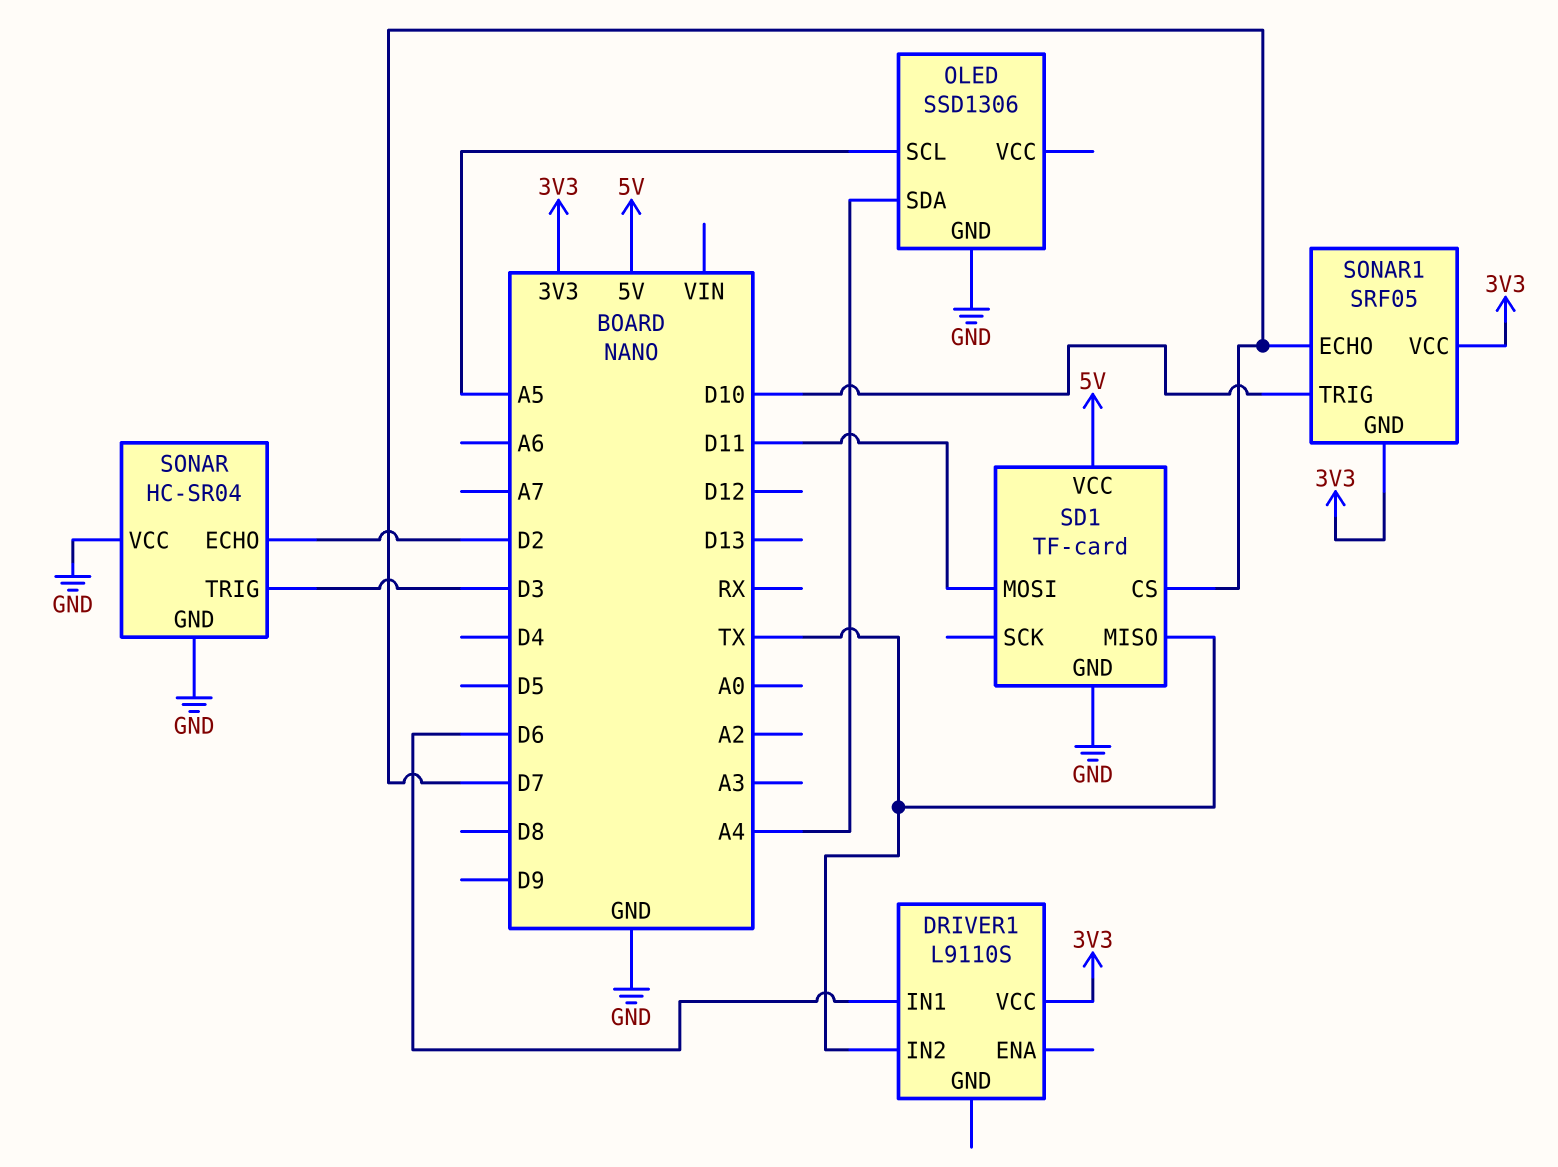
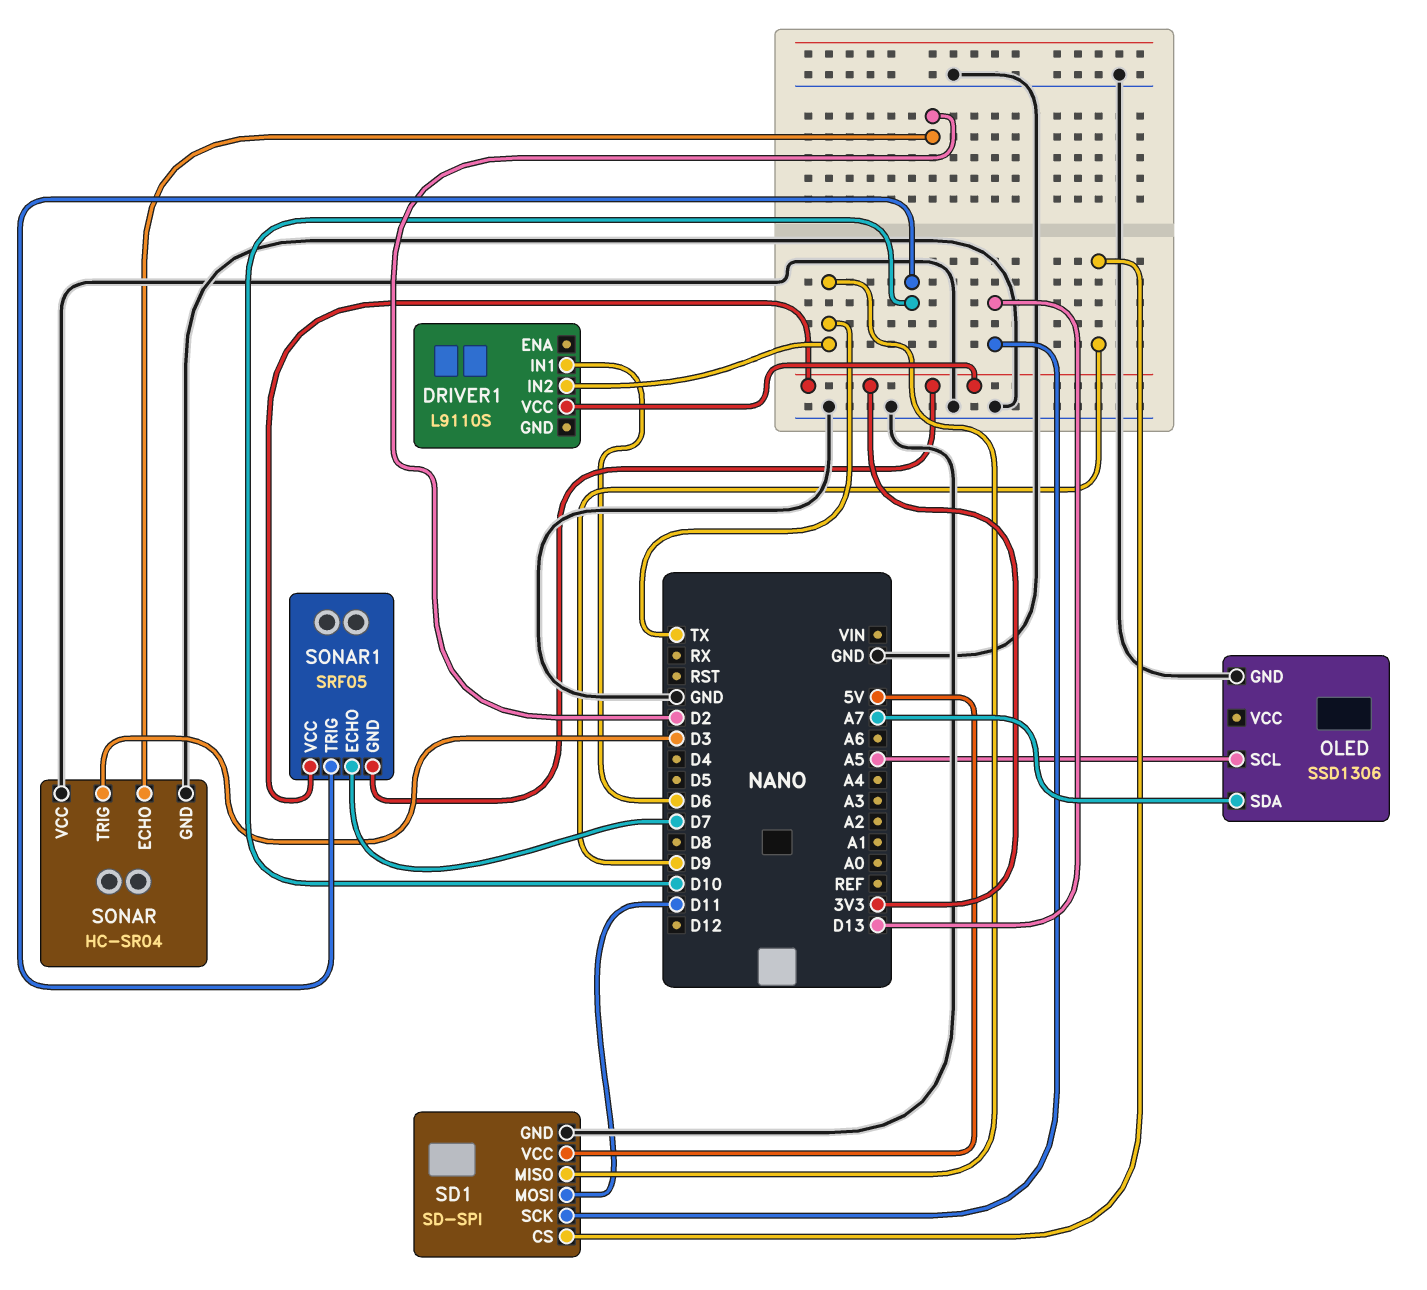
OLED pin SDA: A4 -> A7
SD1: TF-card -> SD-SPI
SD1 pin CS: D7 -> D9
SD1 pin SCK: none -> D13

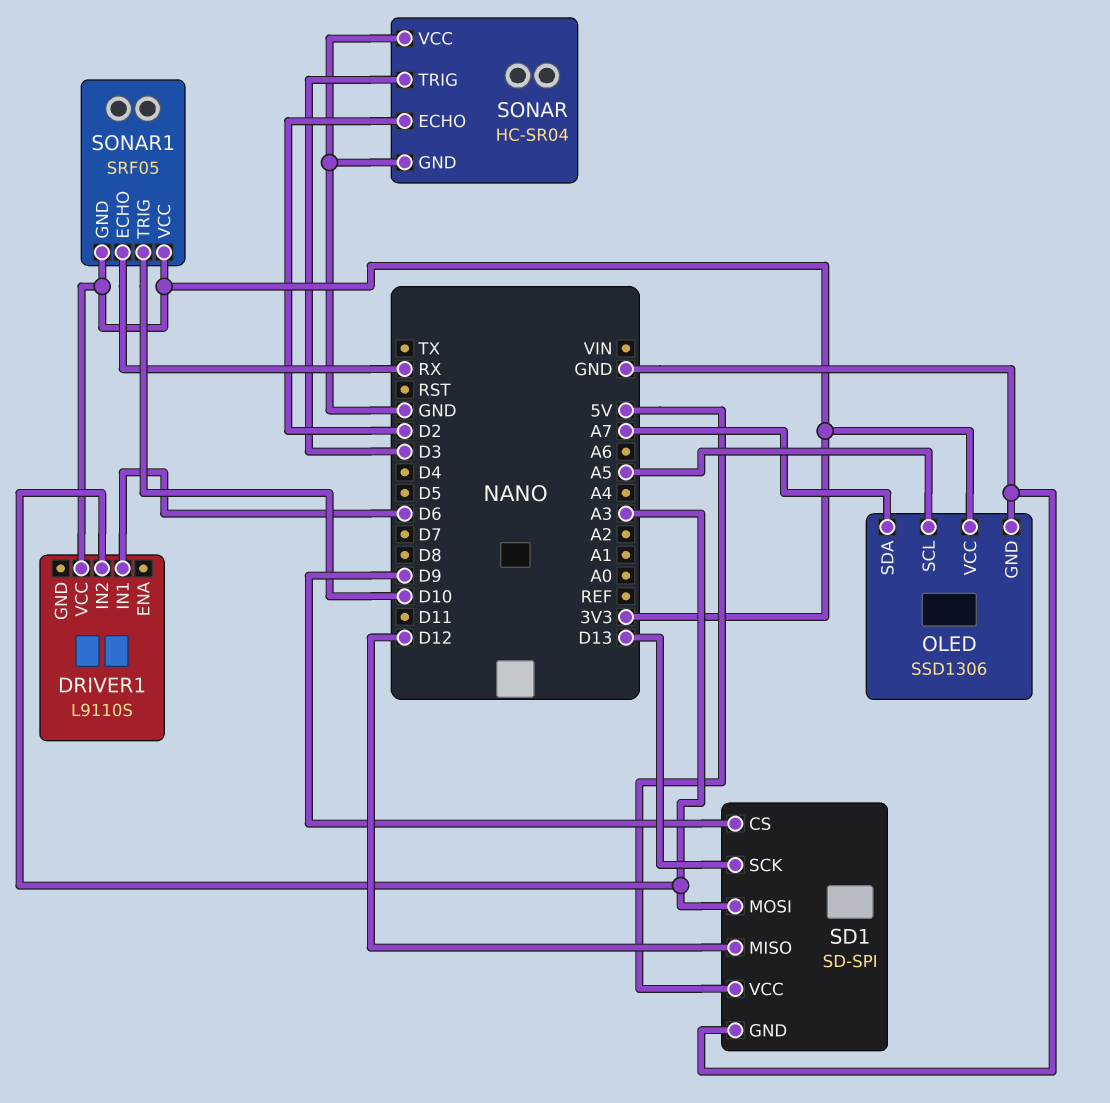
DRIVER1 pin IN2: TX -> A3
OLED pin VCC: none -> 3V3
SD1 pin MISO: TX -> D12
SD1 pin MOSI: D11 -> A3
SONAR1 pin ECHO: D7 -> RX

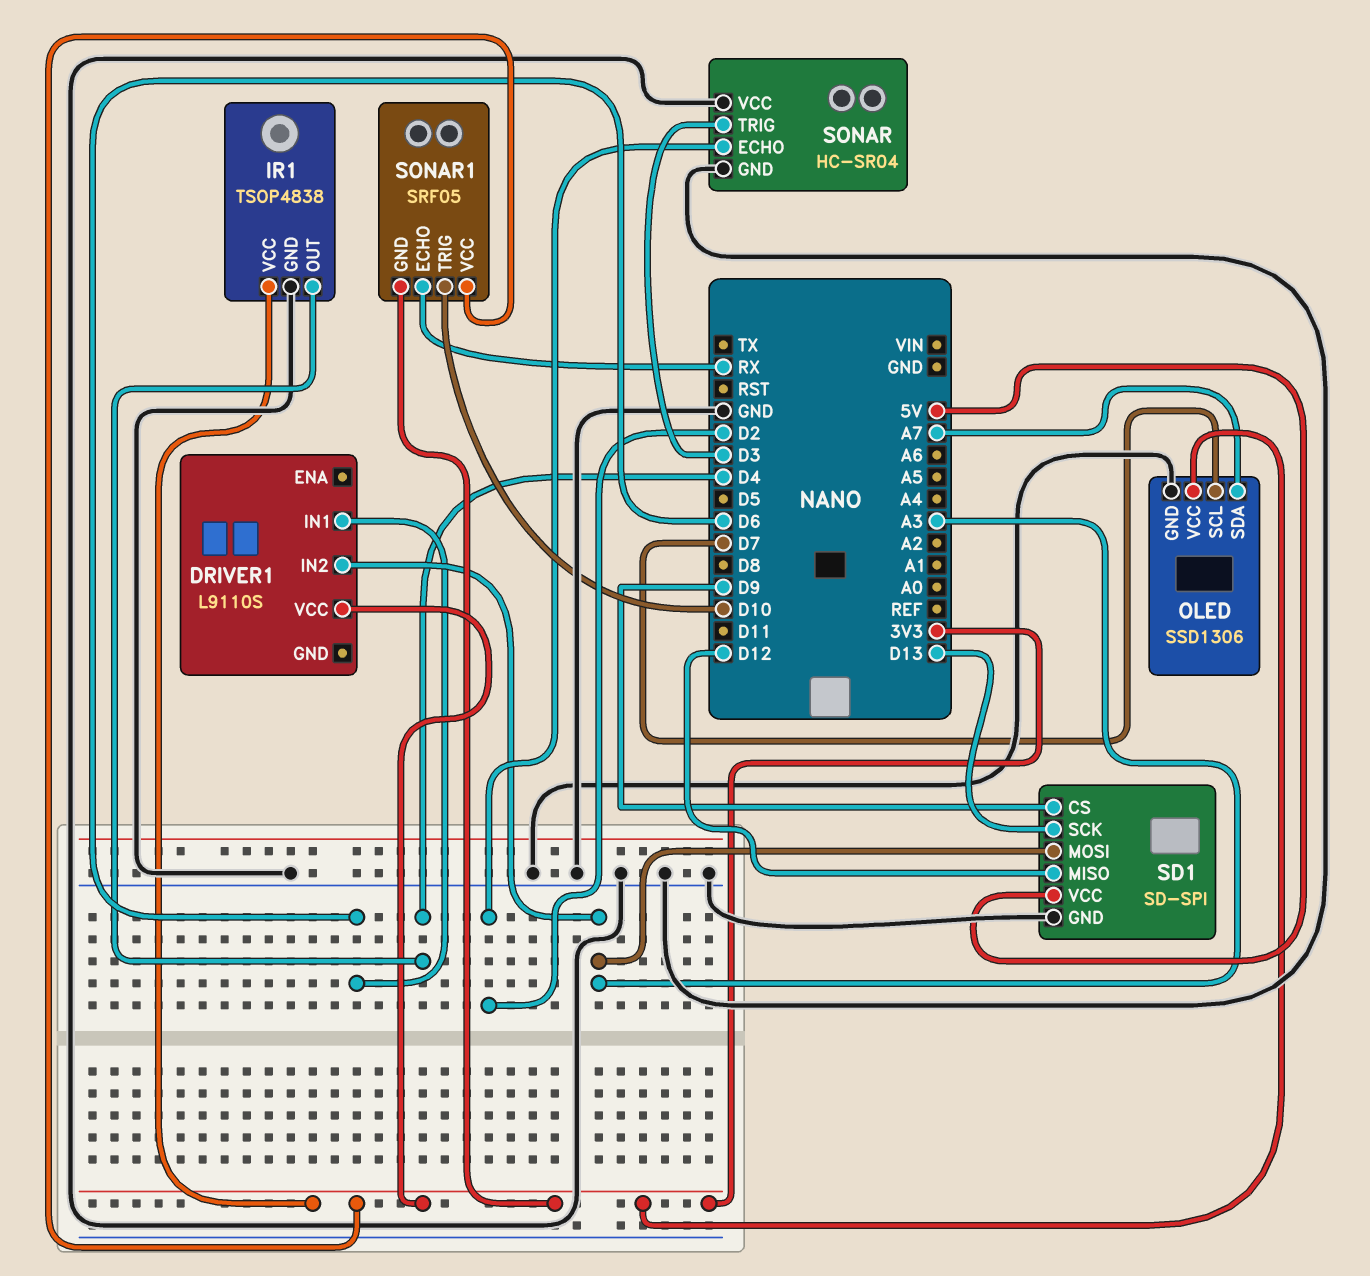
IR1: none -> TSOP4838
IR1 pin GND: none -> GND
IR1 pin OUT: none -> D4
IR1 pin VCC: none -> 3V3
OLED pin SCL: A5 -> D7

